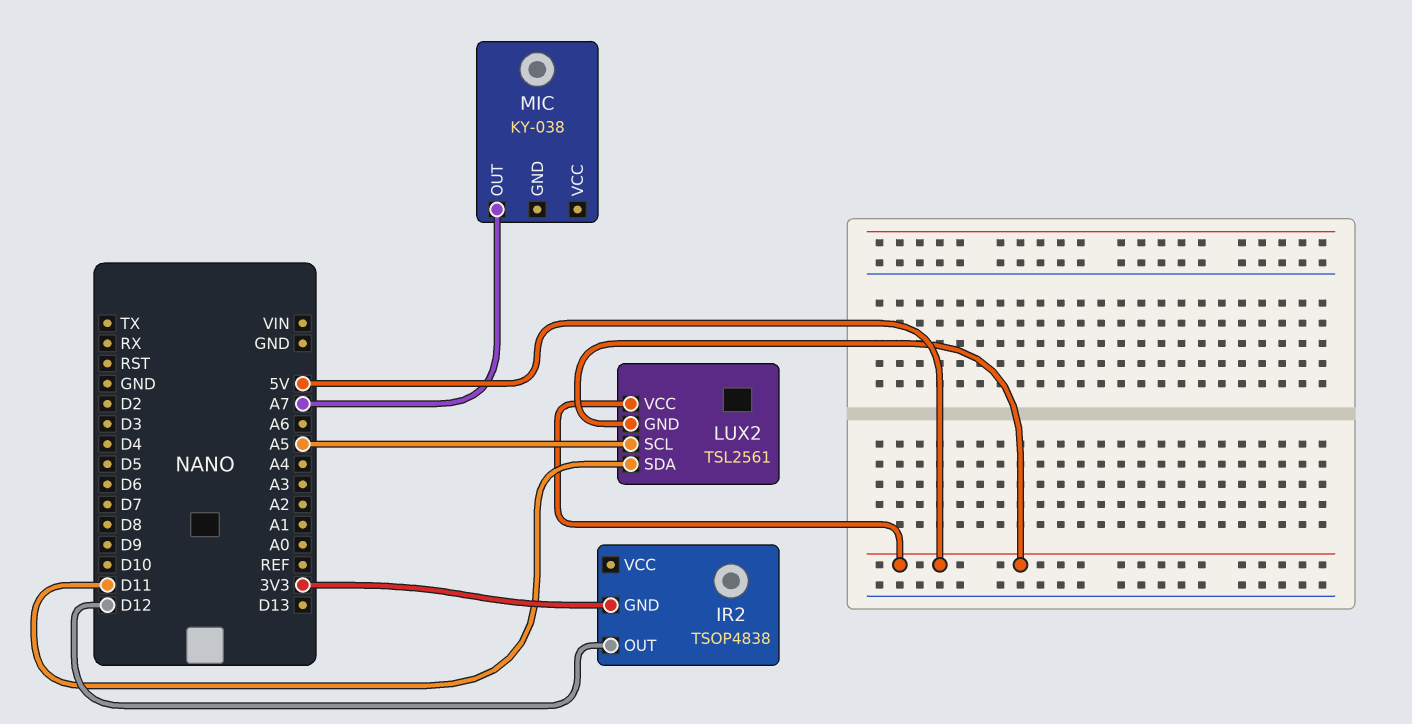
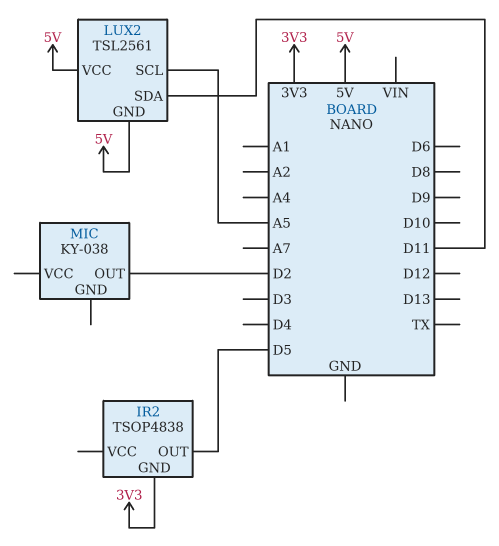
IR2 pin OUT: D12 -> D5
MIC pin OUT: A7 -> D2

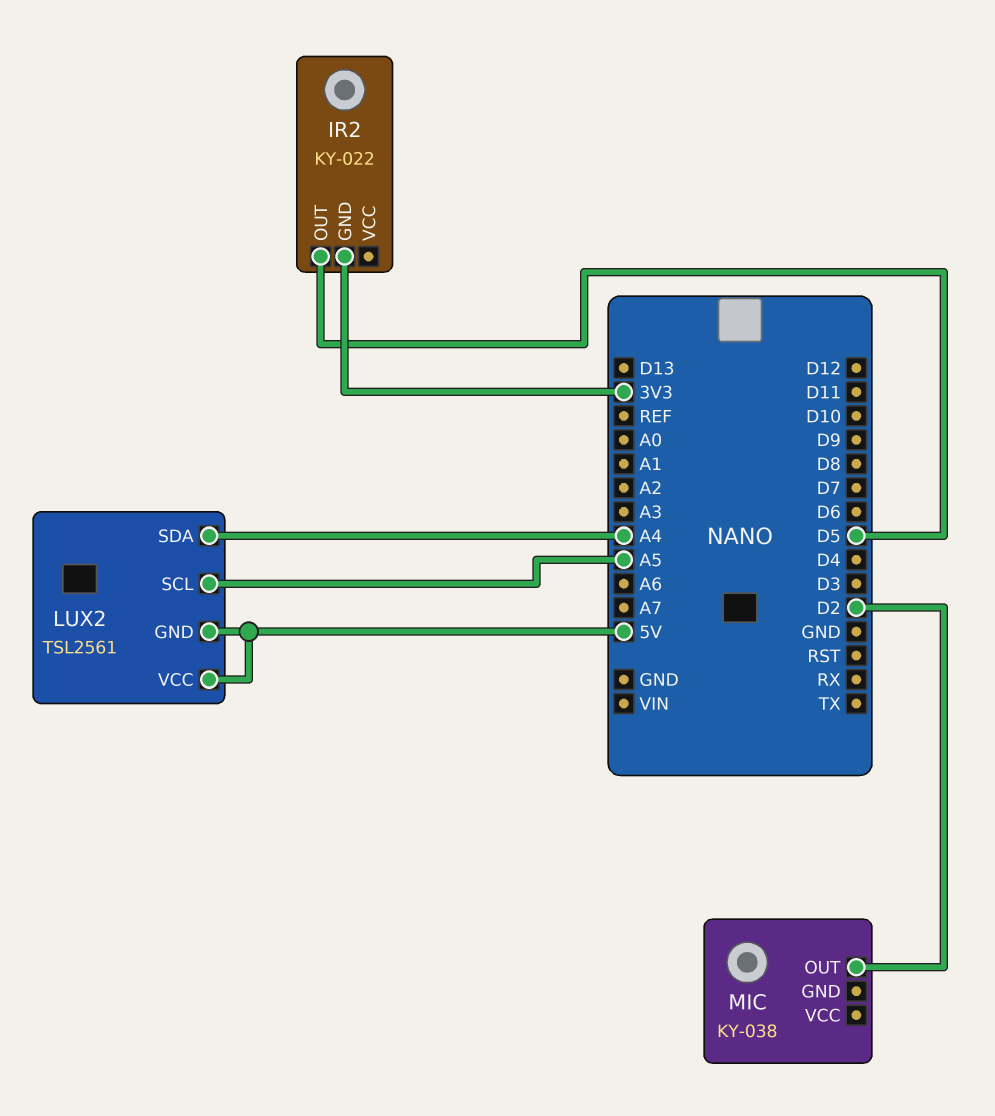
IR2: TSOP4838 -> KY-022
LUX2 pin SDA: D11 -> A4

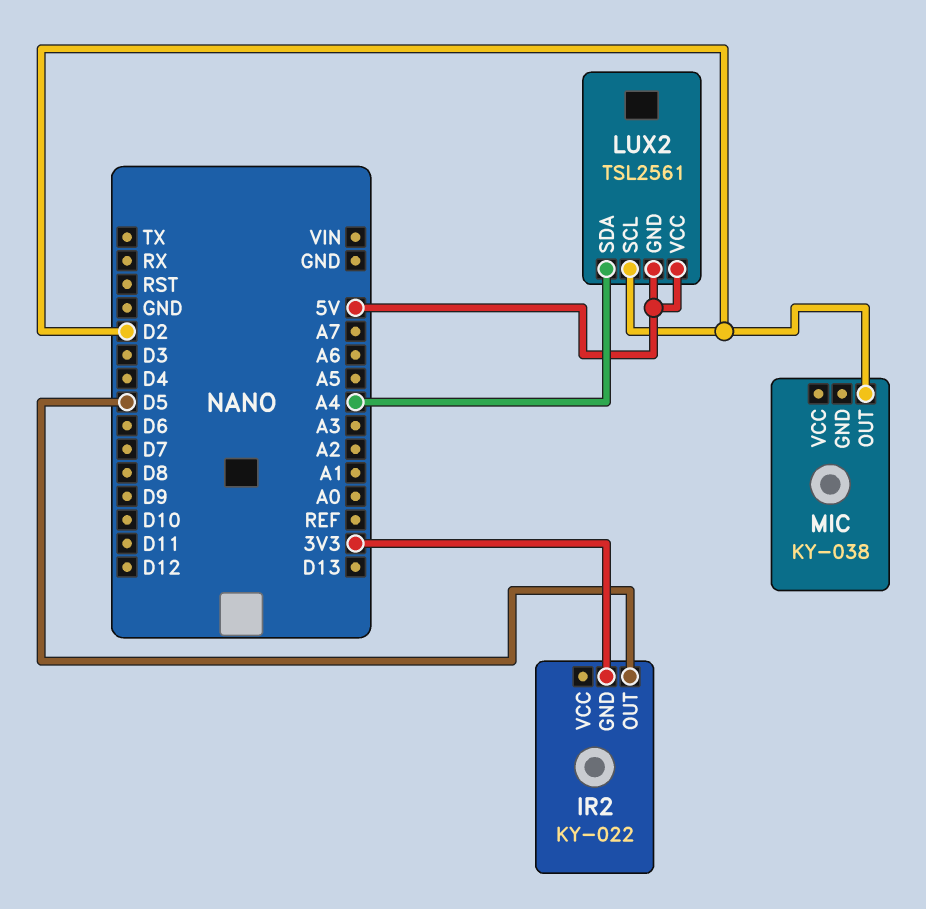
LUX2 pin SCL: A5 -> D2

